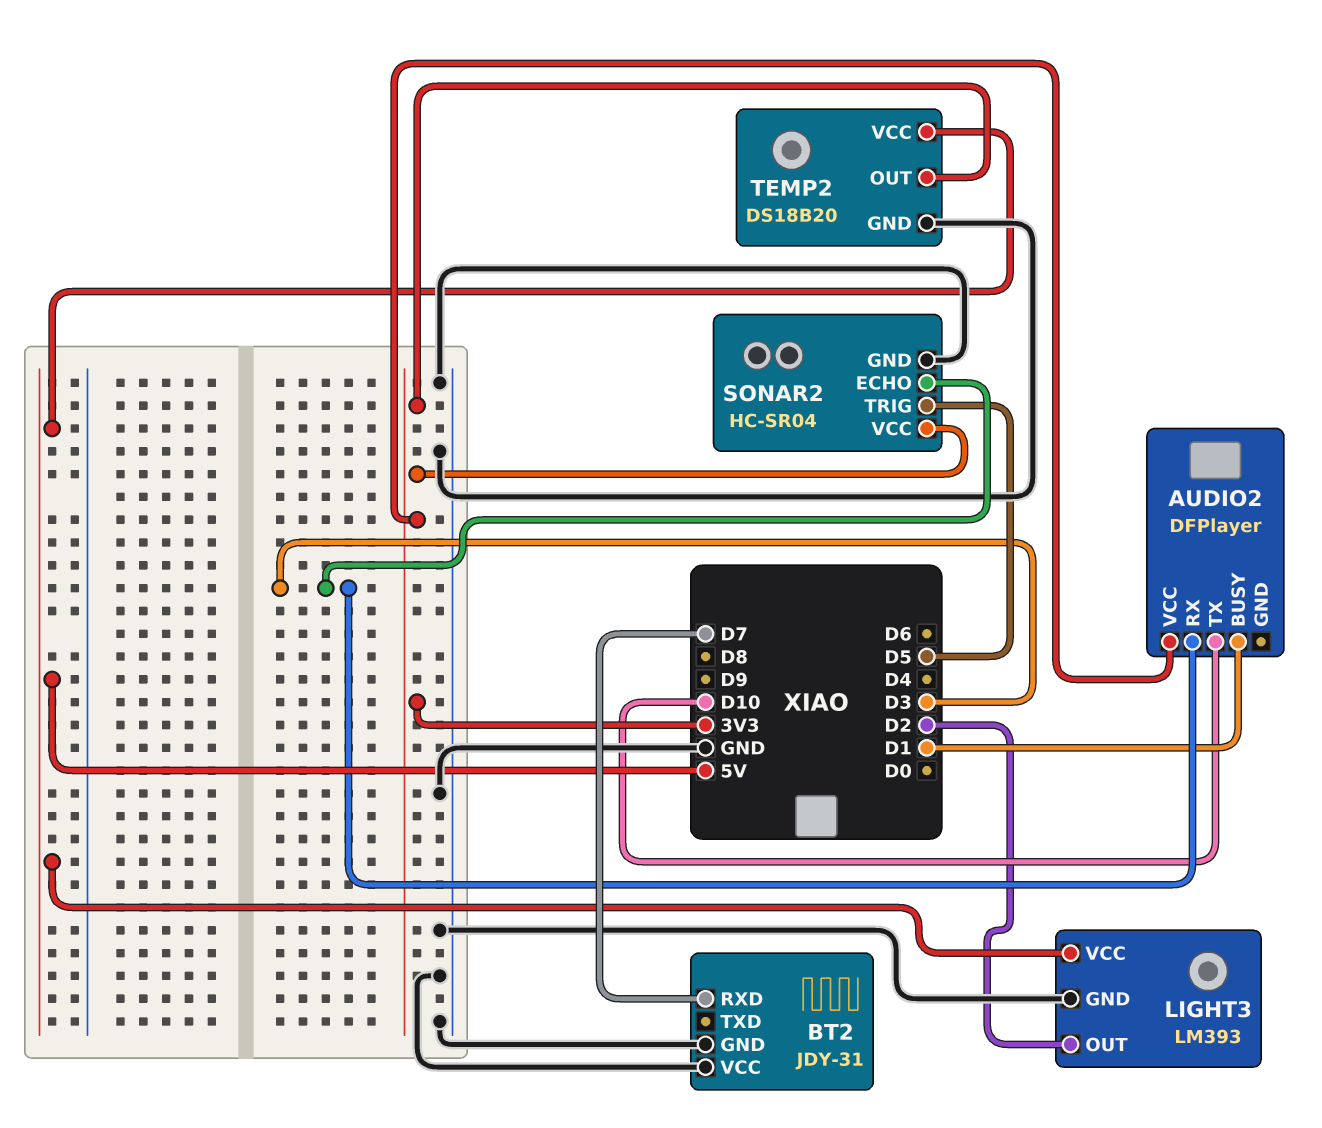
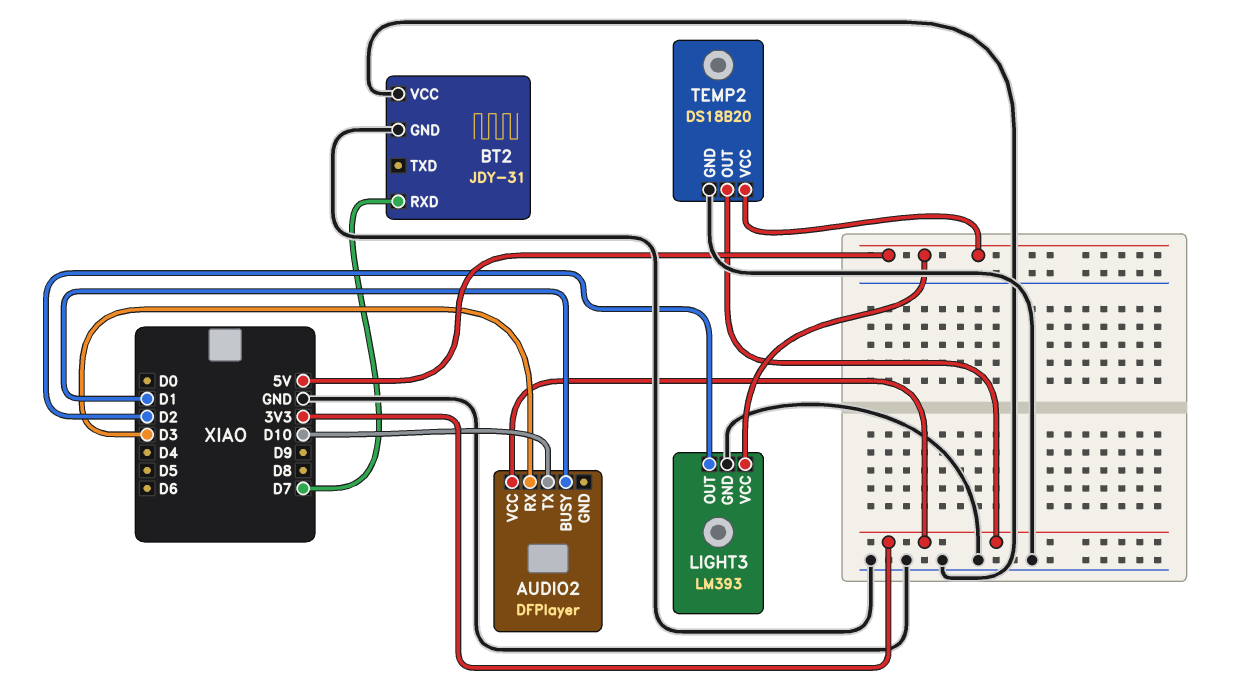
SONAR2: HC-SR04 -> none
SONAR2 pin ECHO: D3 -> none
SONAR2 pin GND: GND -> none
SONAR2 pin TRIG: D5 -> none
SONAR2 pin VCC: 3V3 -> none

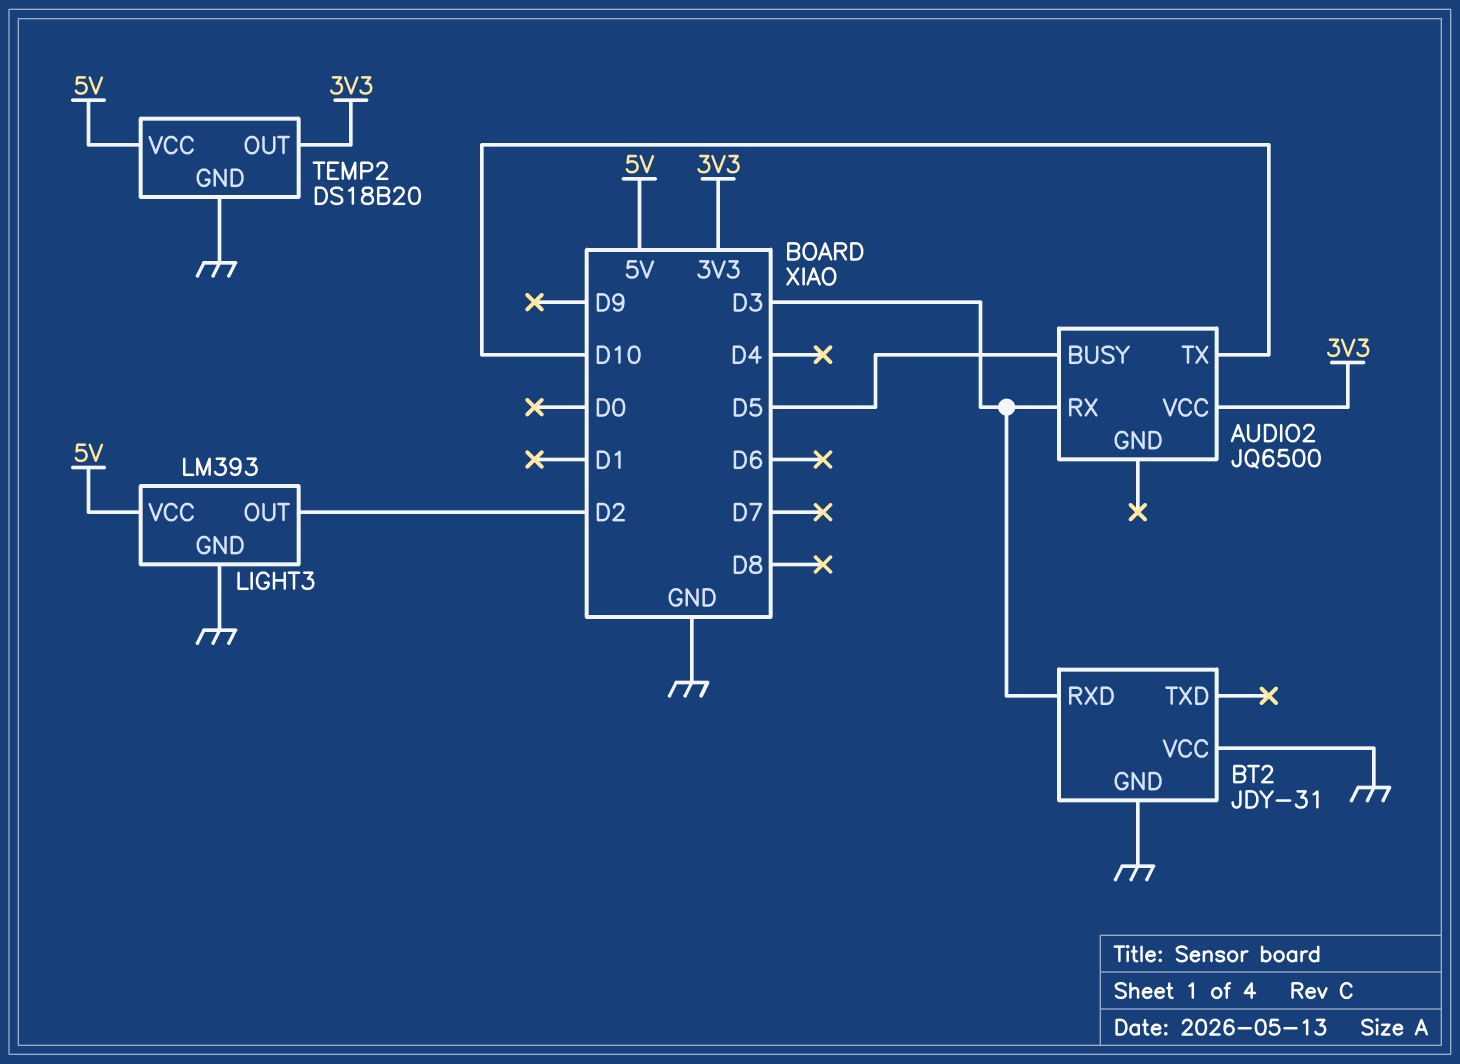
AUDIO2: DFPlayer -> JQ6500
AUDIO2 pin BUSY: D1 -> D5
BT2 pin RXD: D7 -> D3

